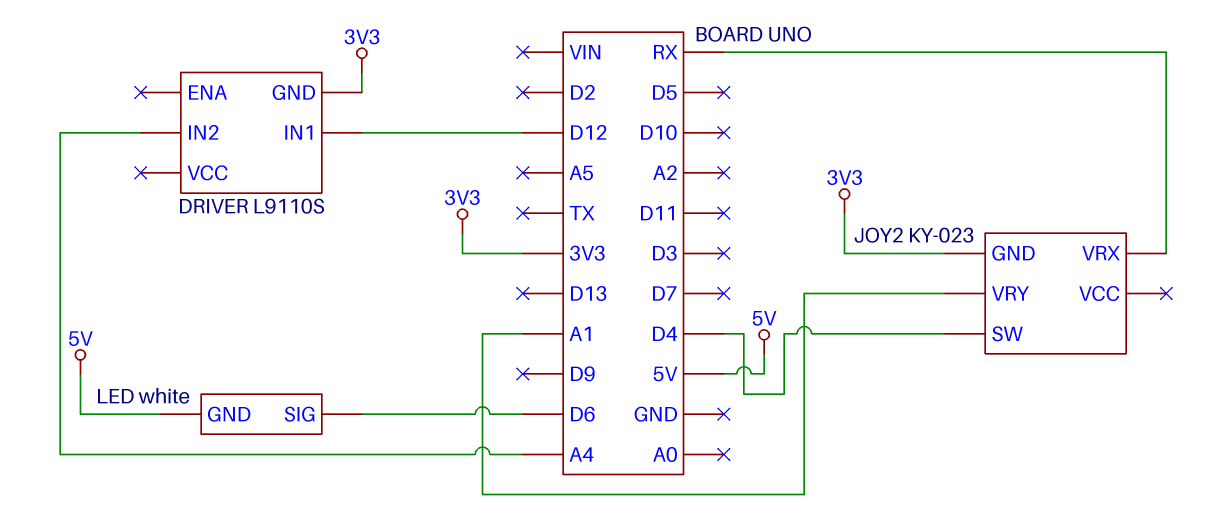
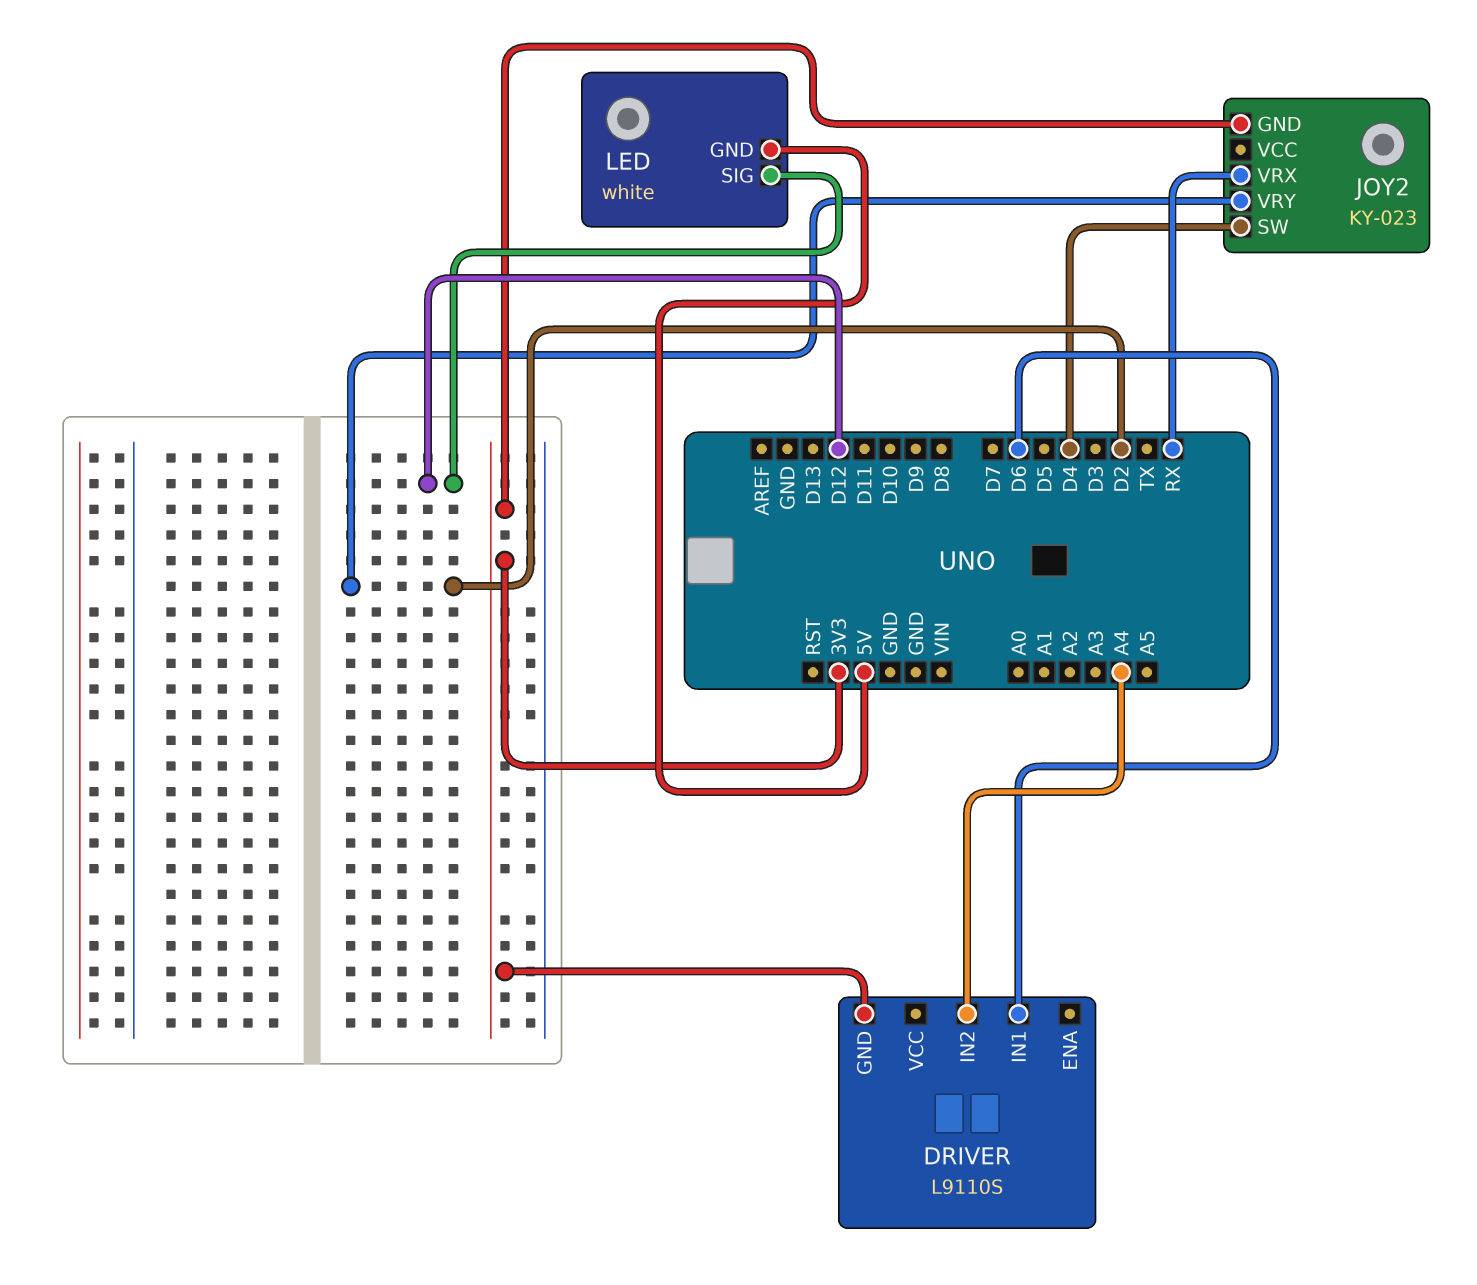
DRIVER pin IN1: D12 -> D6
JOY2 pin VRY: A1 -> D2
LED pin SIG: D6 -> D12

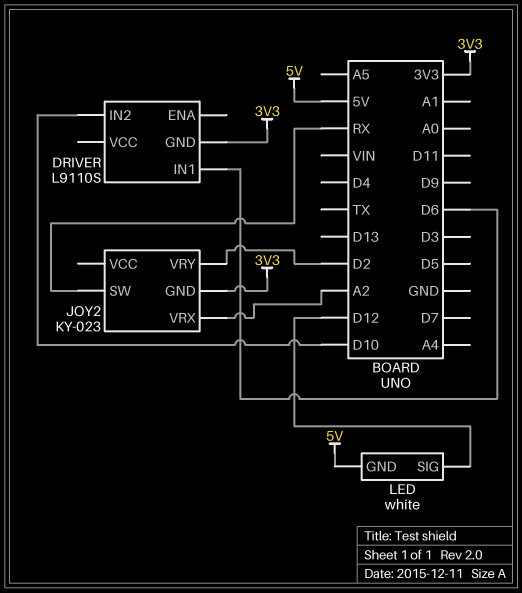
DRIVER pin IN2: A4 -> D10
JOY2 pin SW: D4 -> RX
JOY2 pin VRX: RX -> A2

